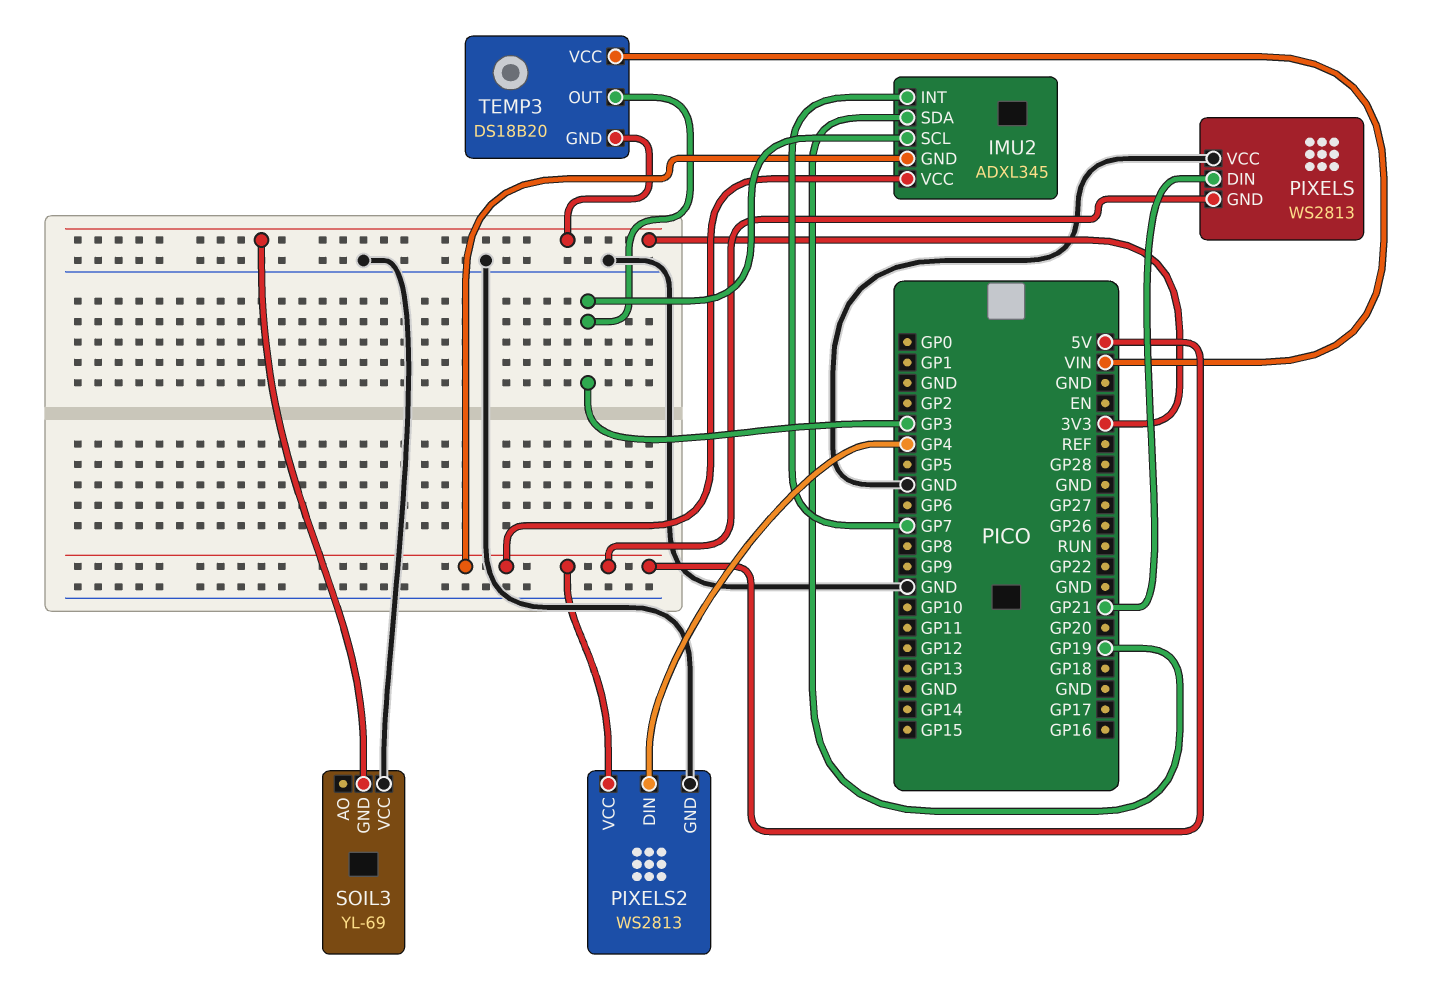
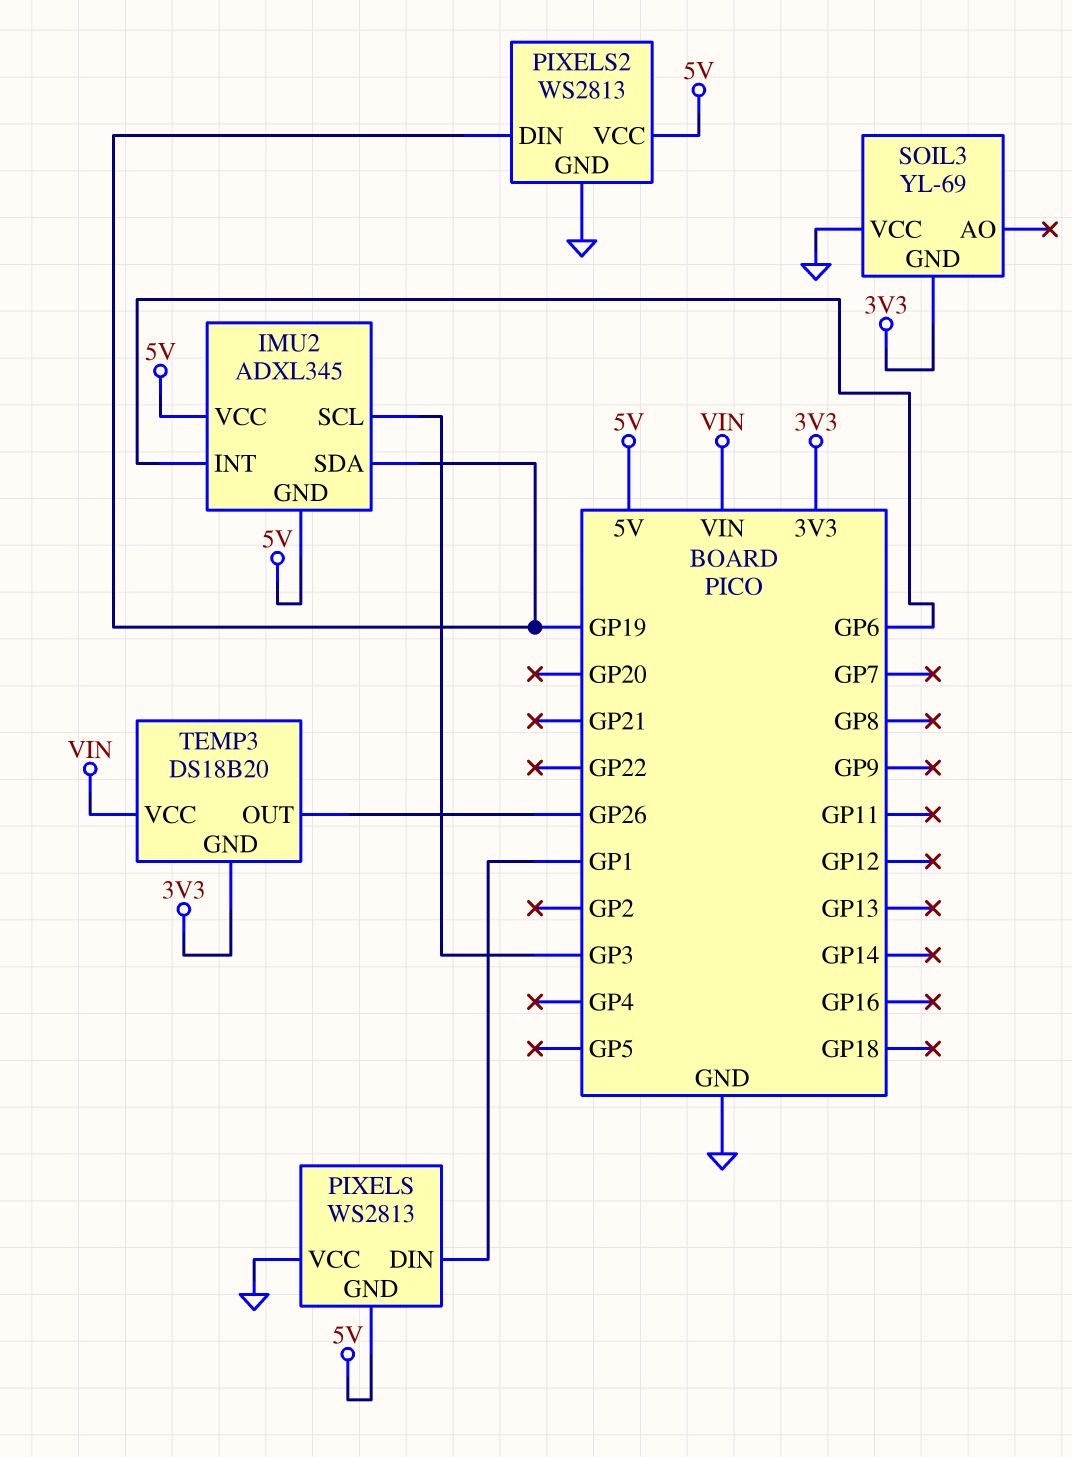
IMU2 pin INT: GP7 -> GP6
PIXELS pin DIN: GP21 -> GP1
PIXELS2 pin DIN: GP4 -> GP19
TEMP3 pin OUT: GP3 -> GP26

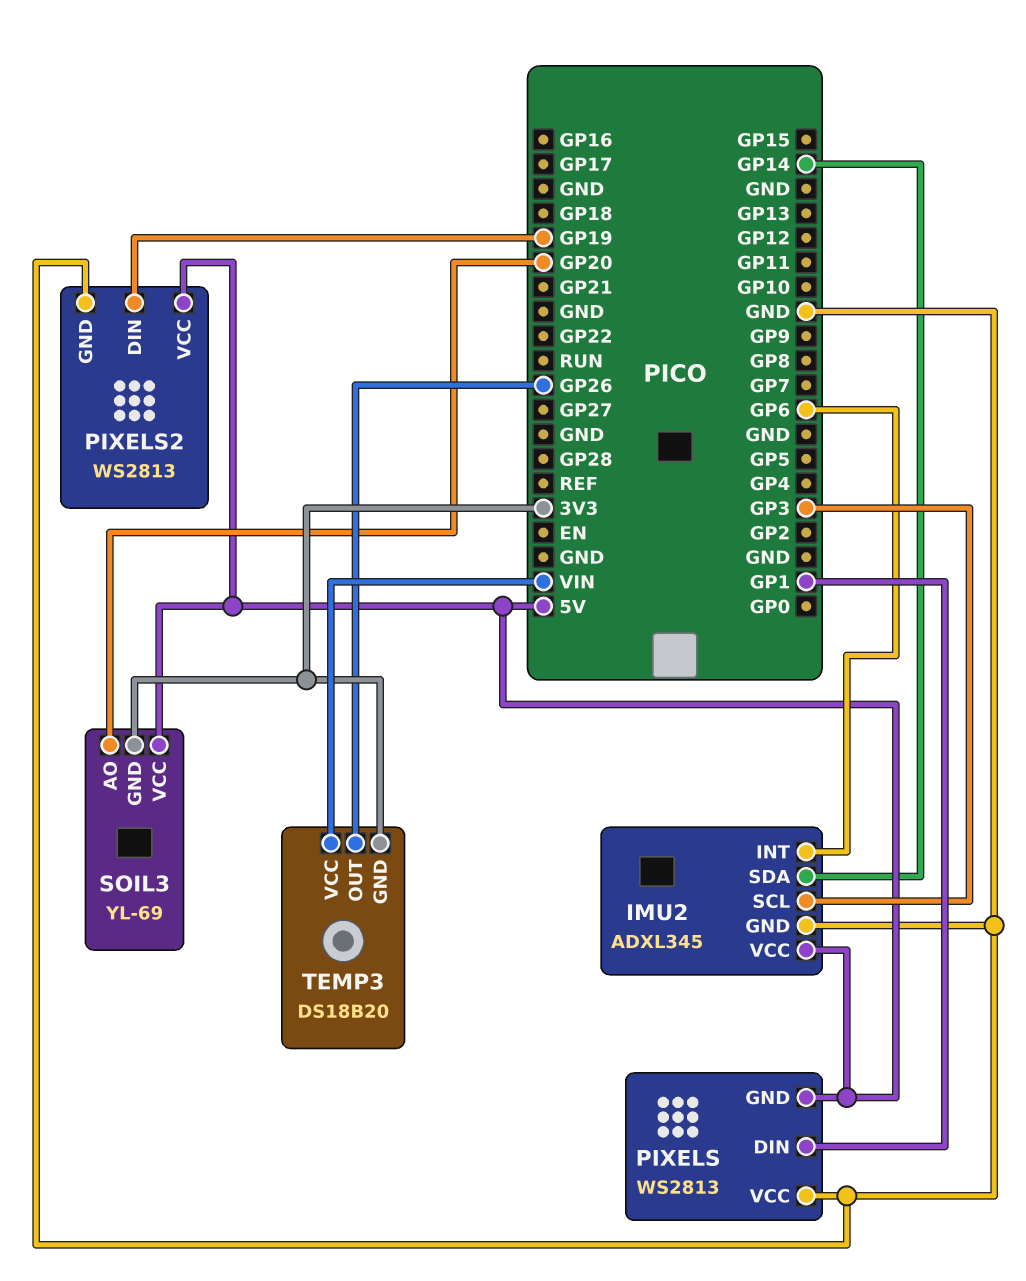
IMU2 pin GND: 5V -> GND
IMU2 pin SDA: GP19 -> GP14
SOIL3 pin AO: none -> GP20
SOIL3 pin VCC: GND -> 5V

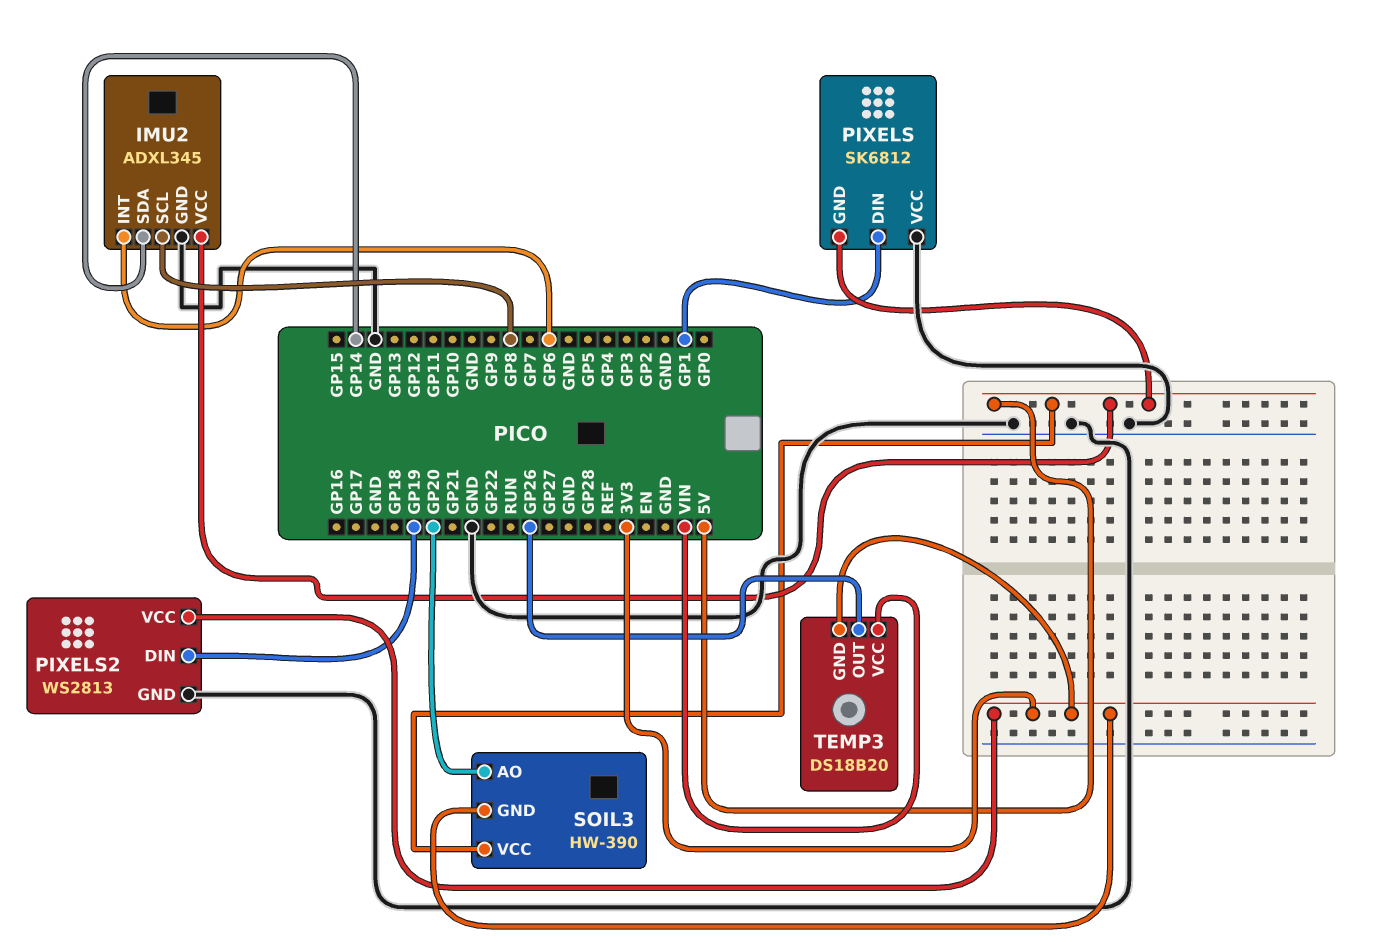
IMU2 pin SCL: GP3 -> GP8
PIXELS: WS2813 -> SK6812
PIXELS2 pin VCC: 5V -> 3V3
SOIL3: YL-69 -> HW-390

